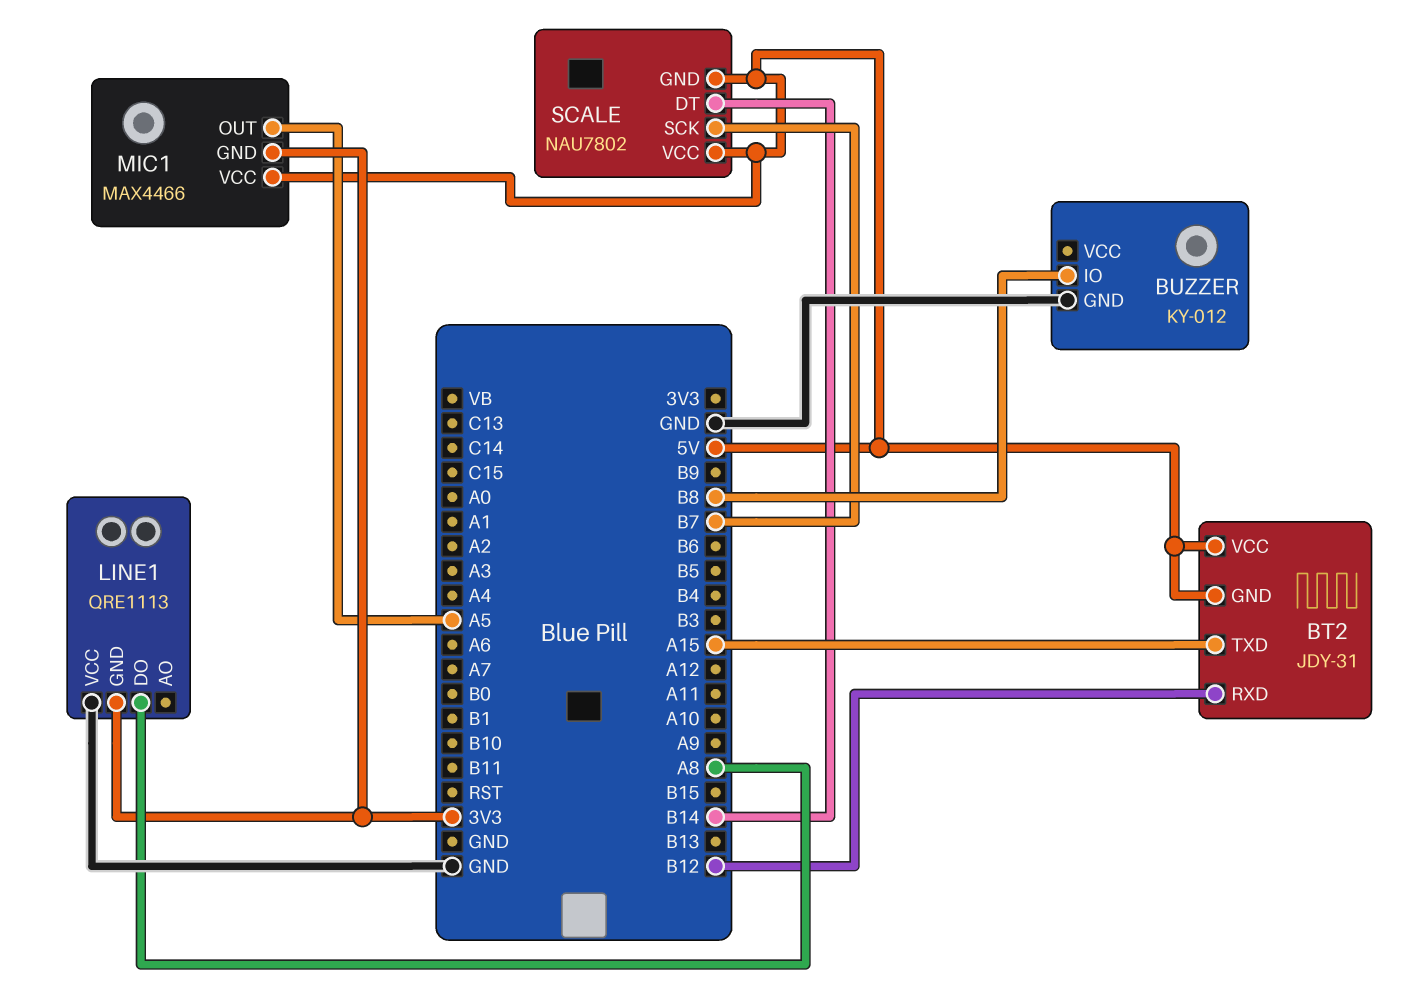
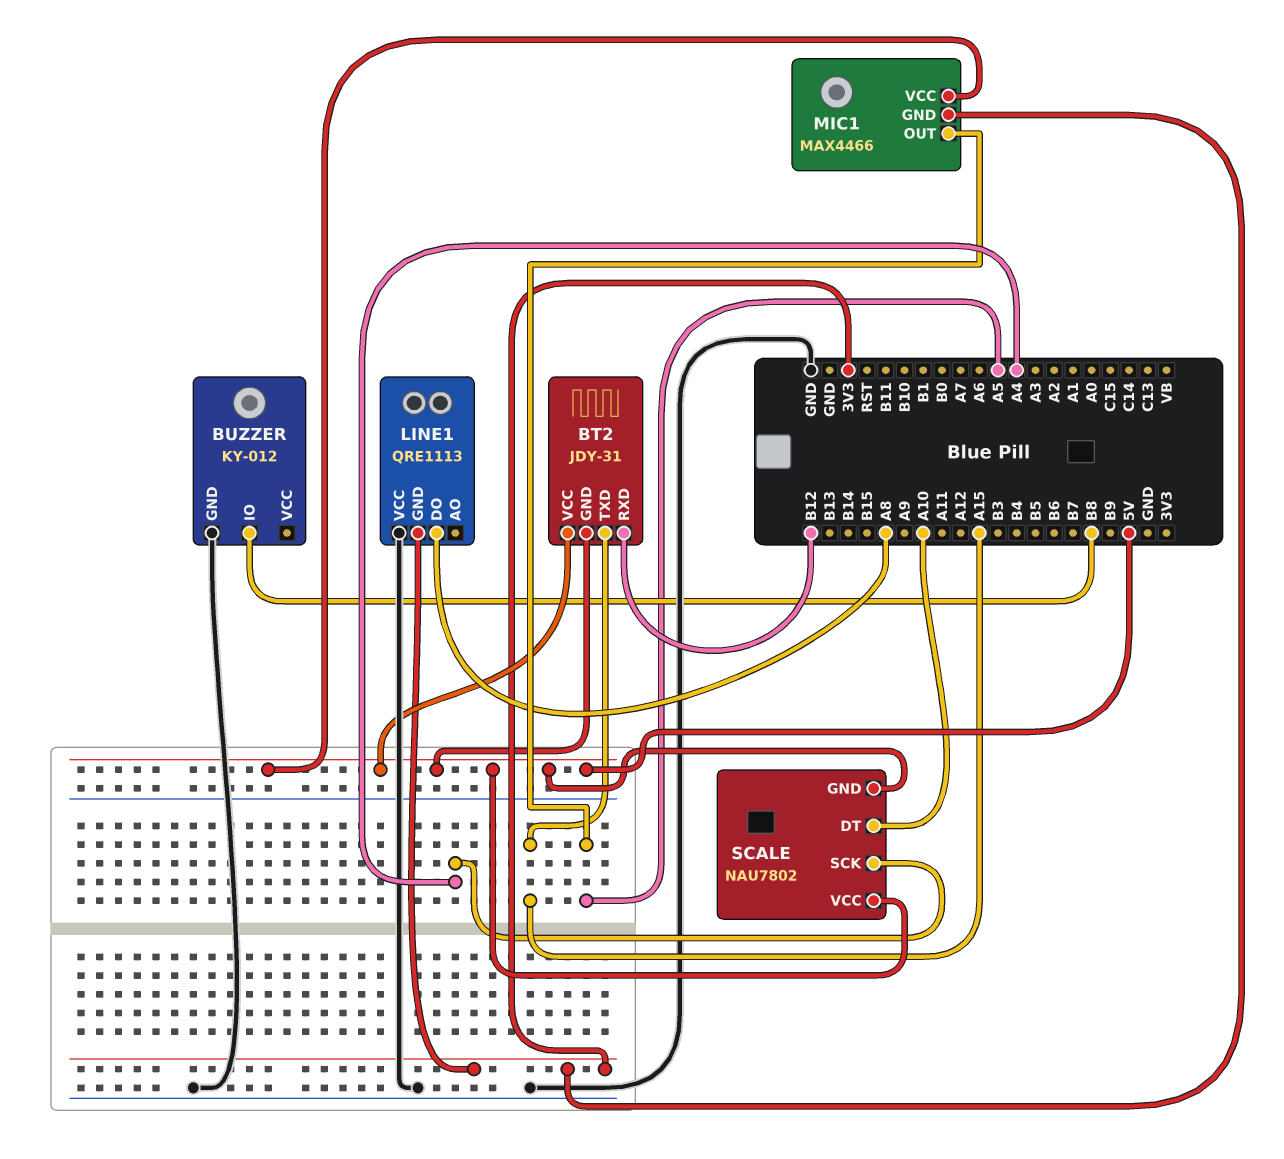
SCALE pin DT: B14 -> A10
SCALE pin SCK: B7 -> A4

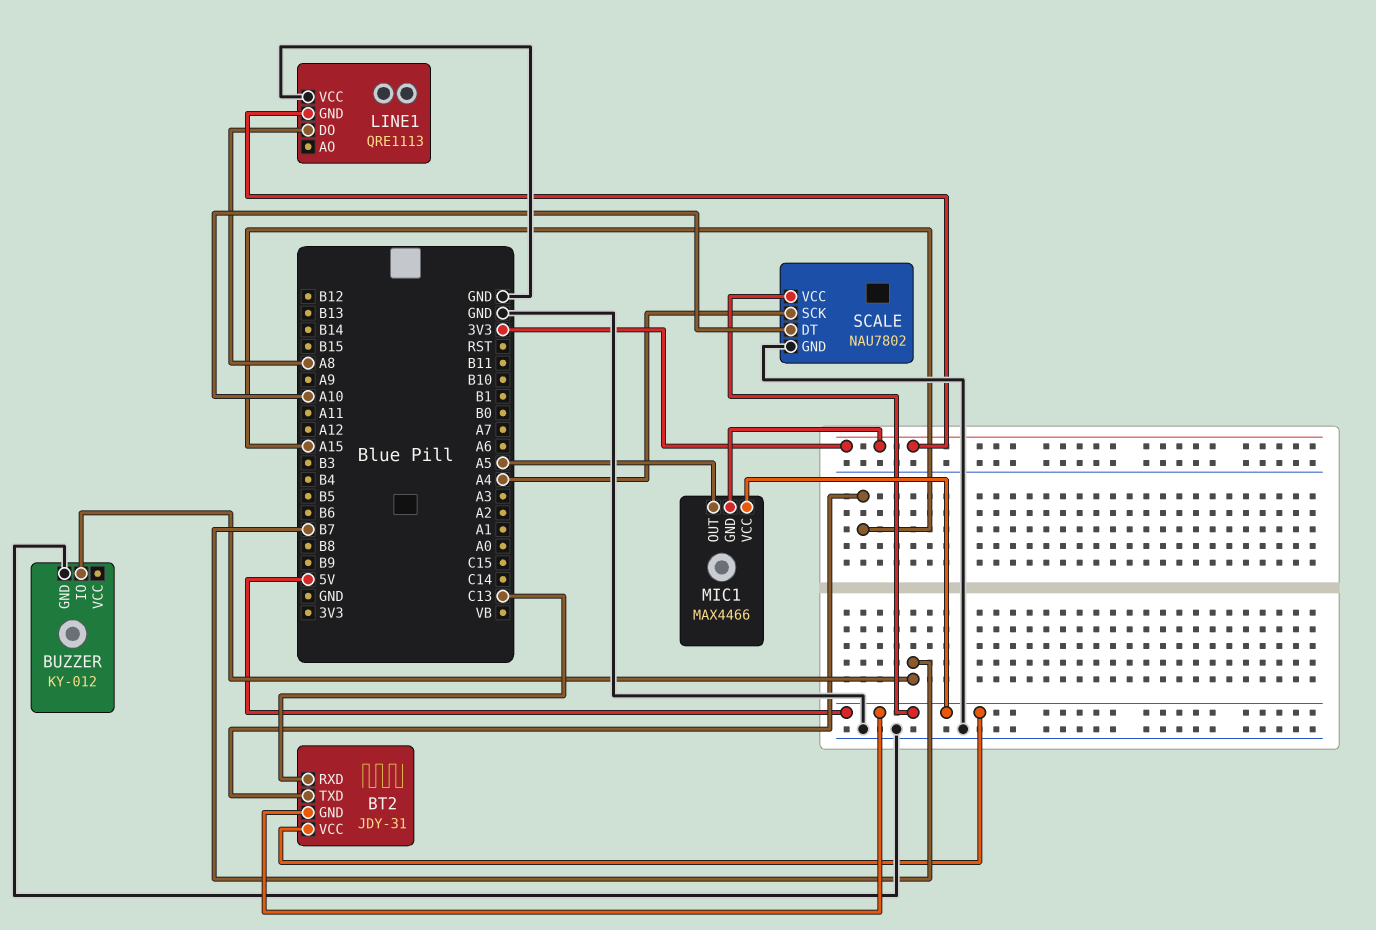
BT2 pin RXD: B12 -> C13
BUZZER pin IO: B8 -> B7
SCALE pin GND: 5V -> GND

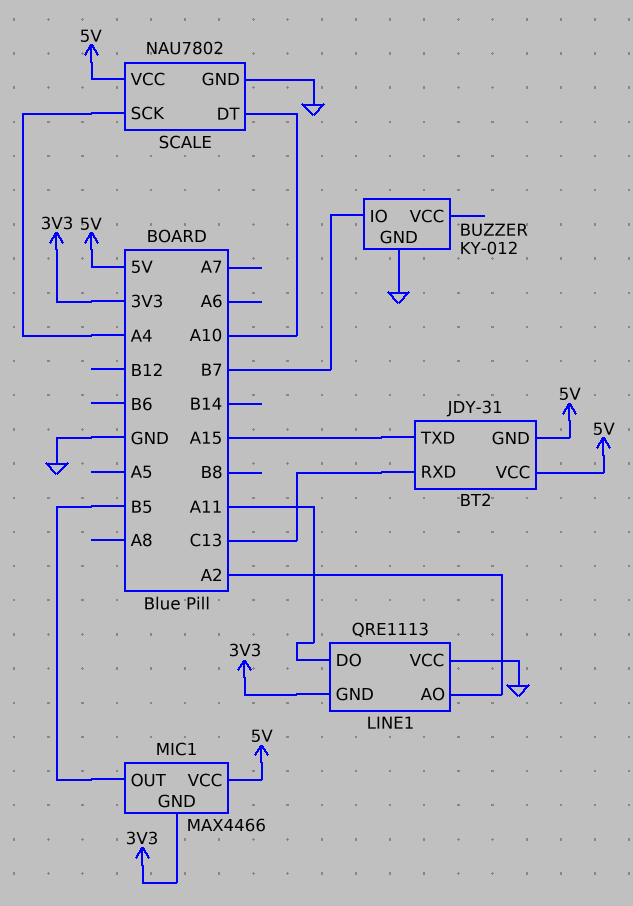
LINE1 pin AO: none -> A2
LINE1 pin DO: A8 -> A11
MIC1 pin OUT: A5 -> B5

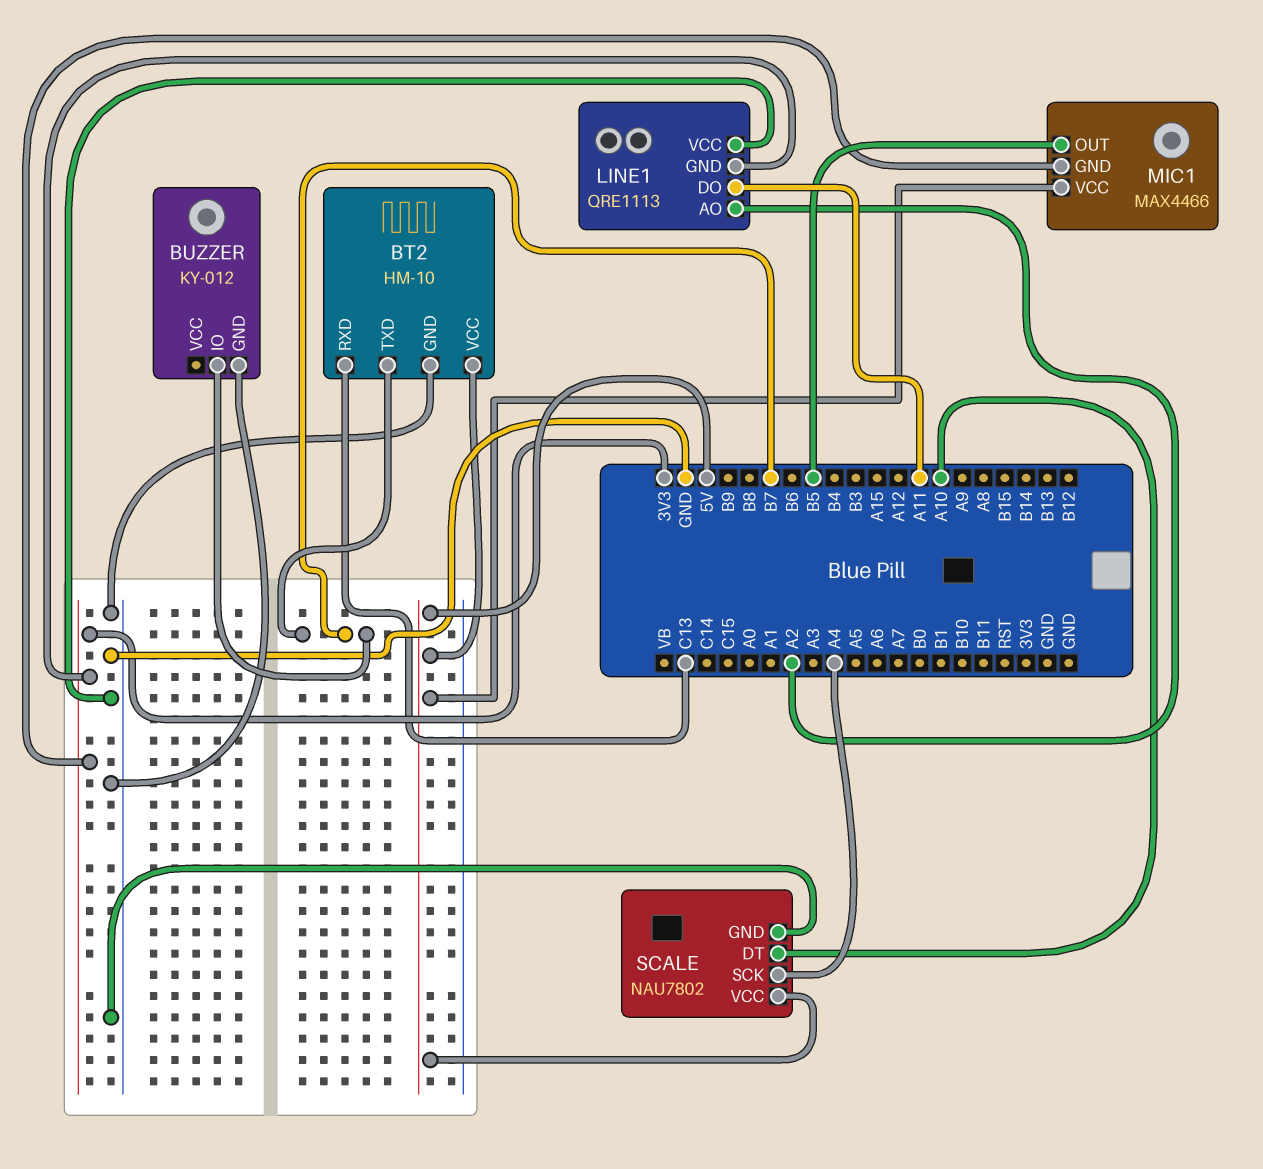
BT2: JDY-31 -> HM-10
BT2 pin GND: 5V -> GND
BT2 pin TXD: A15 -> B7

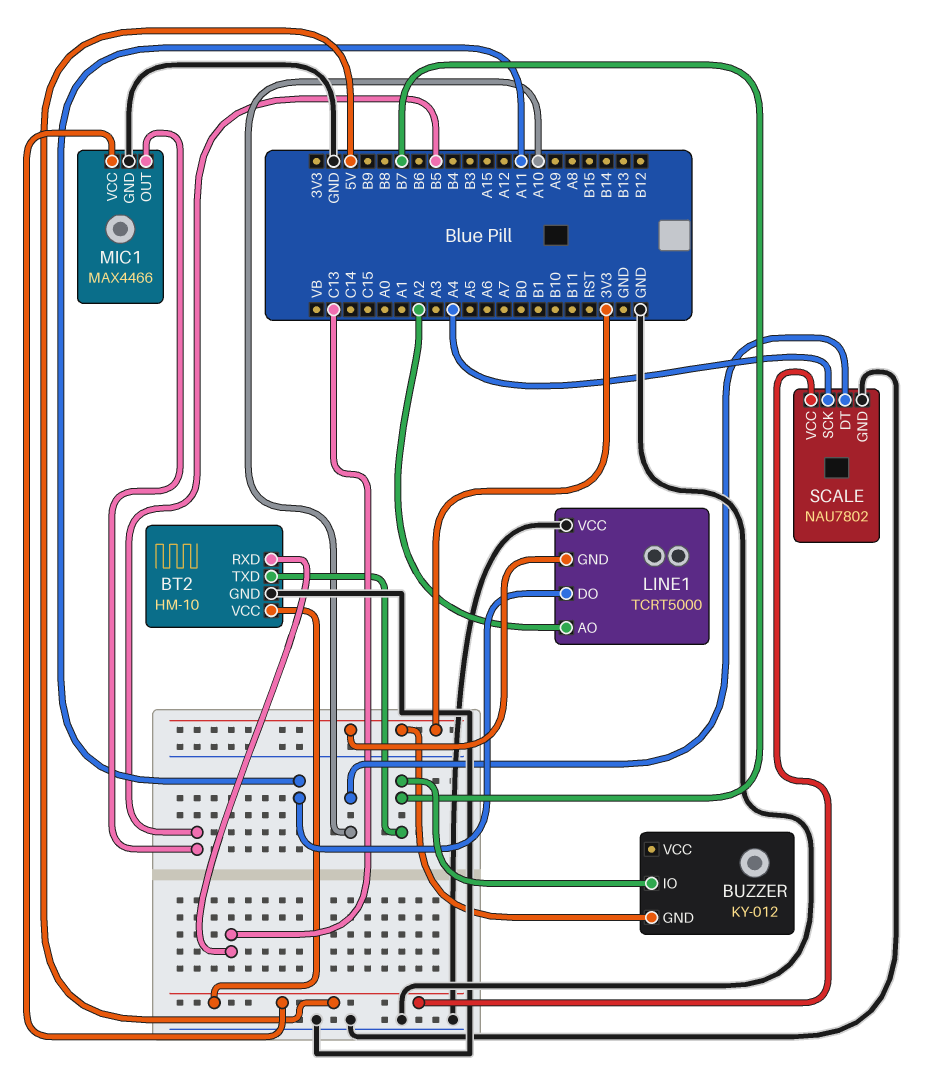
BUZZER pin GND: GND -> 3V3
LINE1: QRE1113 -> TCRT5000
MIC1 pin GND: 3V3 -> GND

